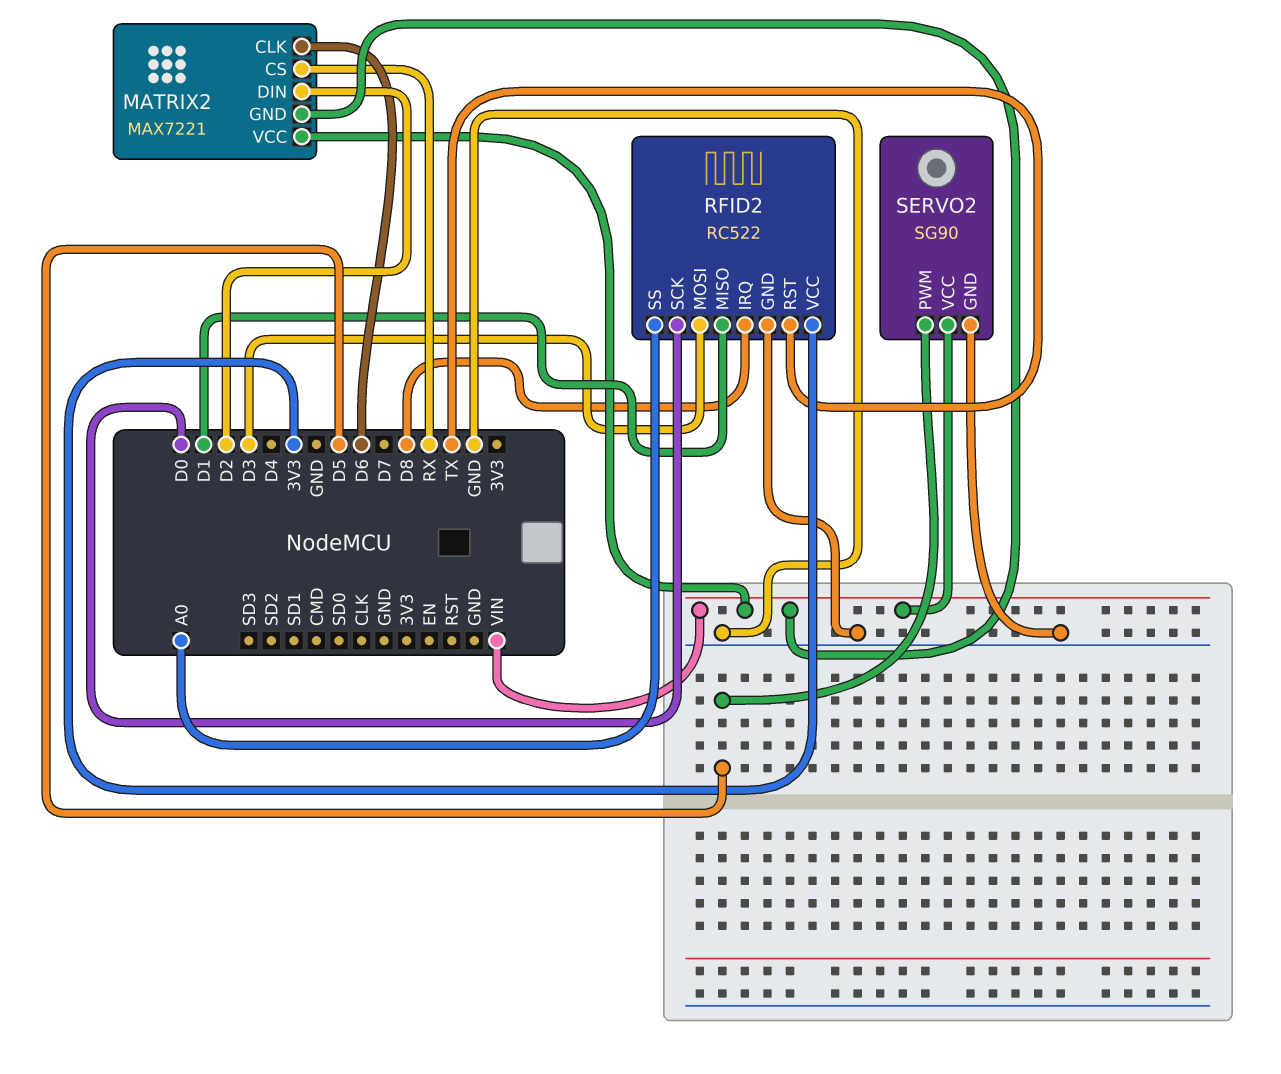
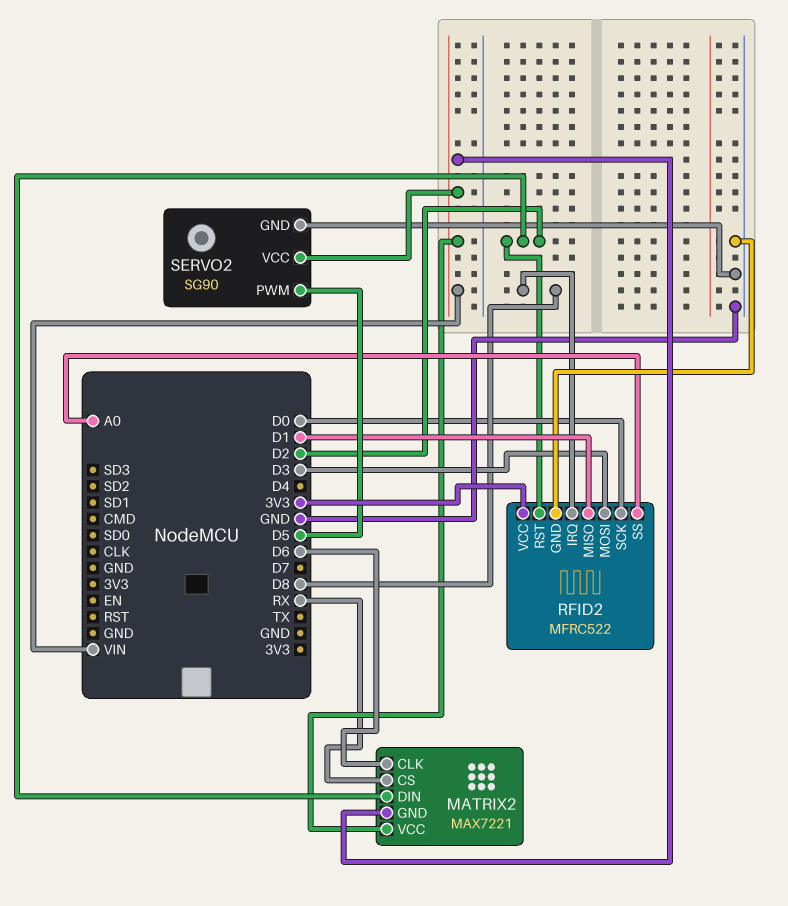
RFID2: RC522 -> MFRC522
RFID2 pin RST: TX -> D2

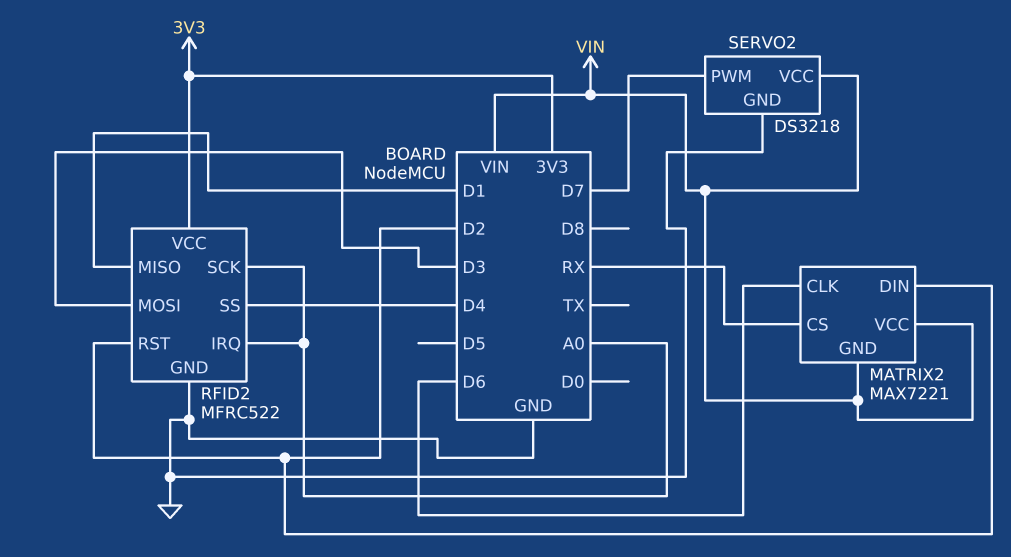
RFID2 pin IRQ: D8 -> A0
RFID2 pin SCK: D0 -> A0
RFID2 pin SS: A0 -> D4
SERVO2: SG90 -> DS3218
SERVO2 pin PWM: D5 -> D7

